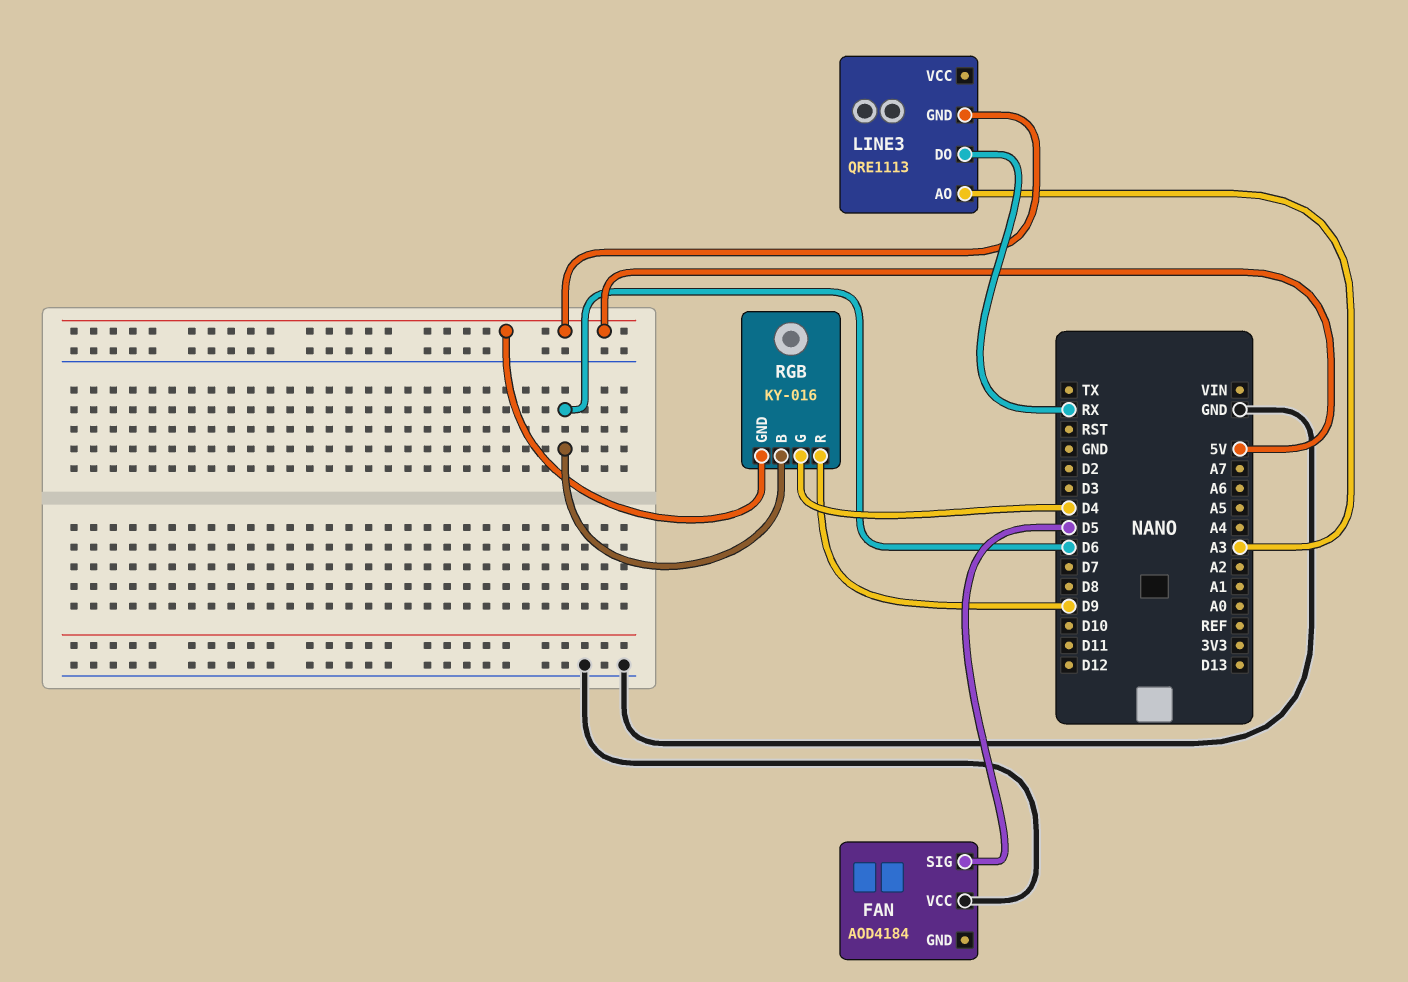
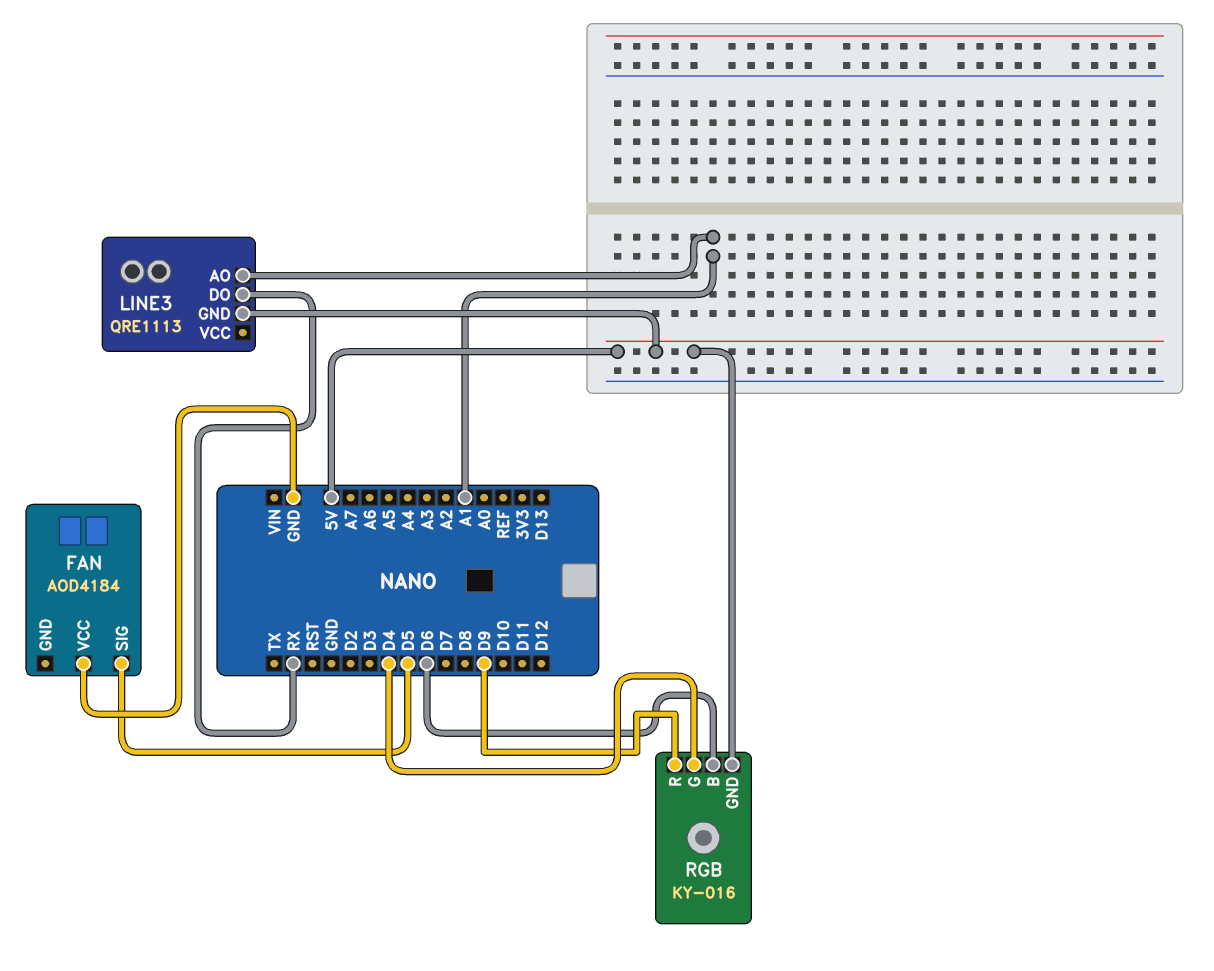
LINE3 pin AO: A3 -> A1

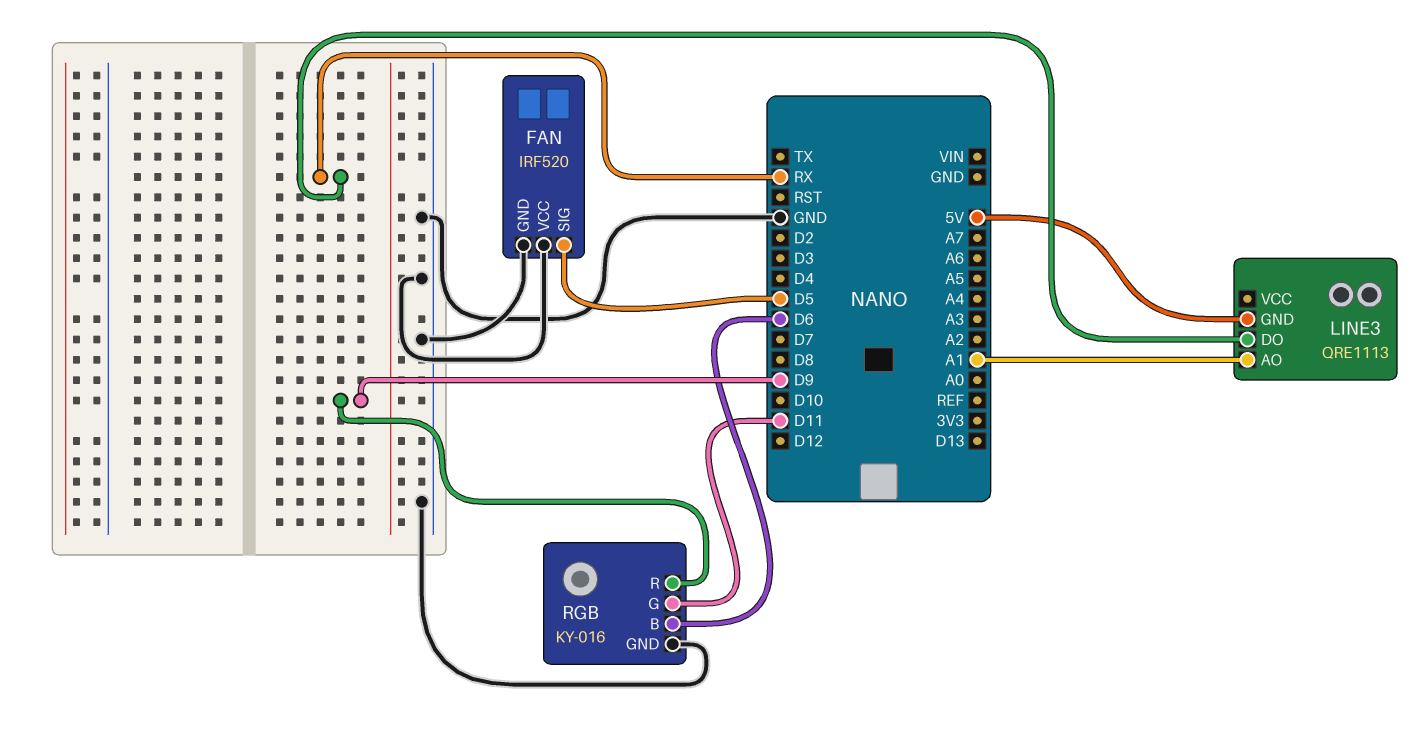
FAN: AOD4184 -> IRF520
FAN pin GND: none -> GND
RGB pin G: D4 -> D11
RGB pin GND: 5V -> GND

